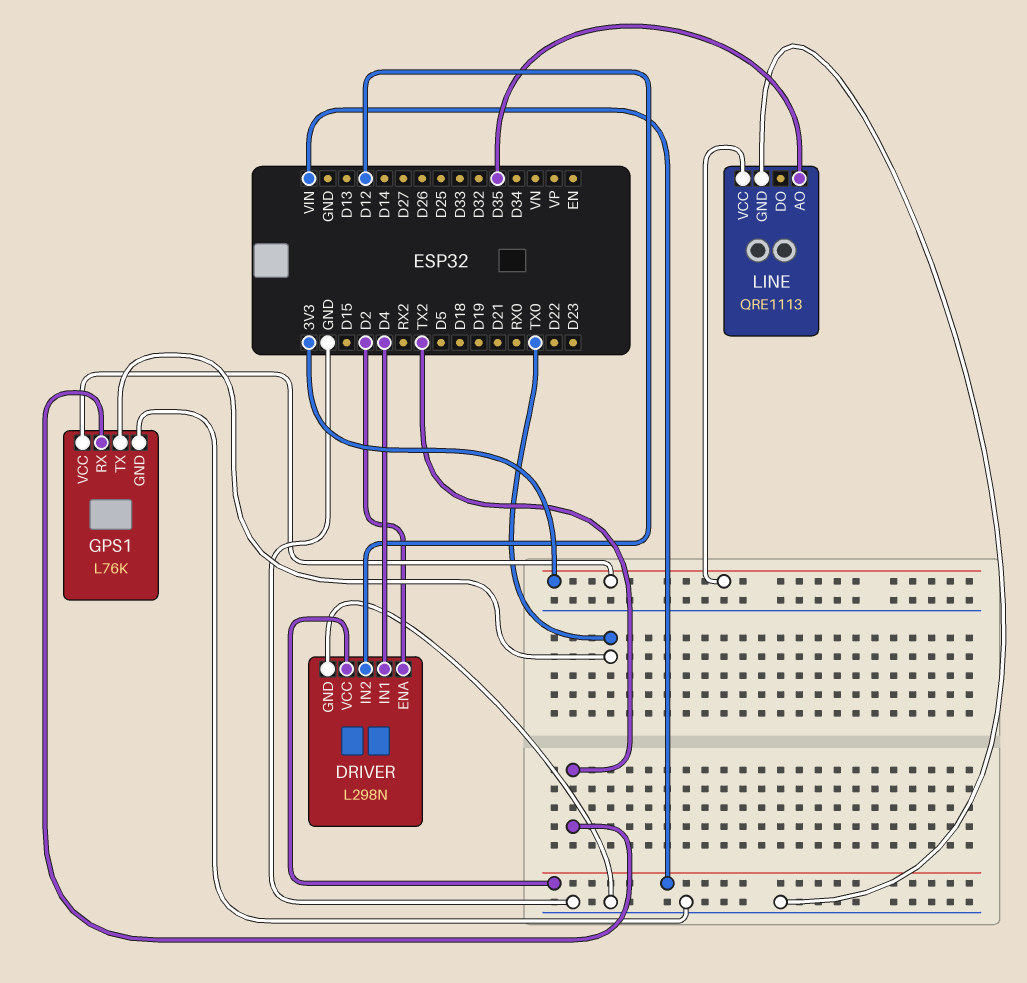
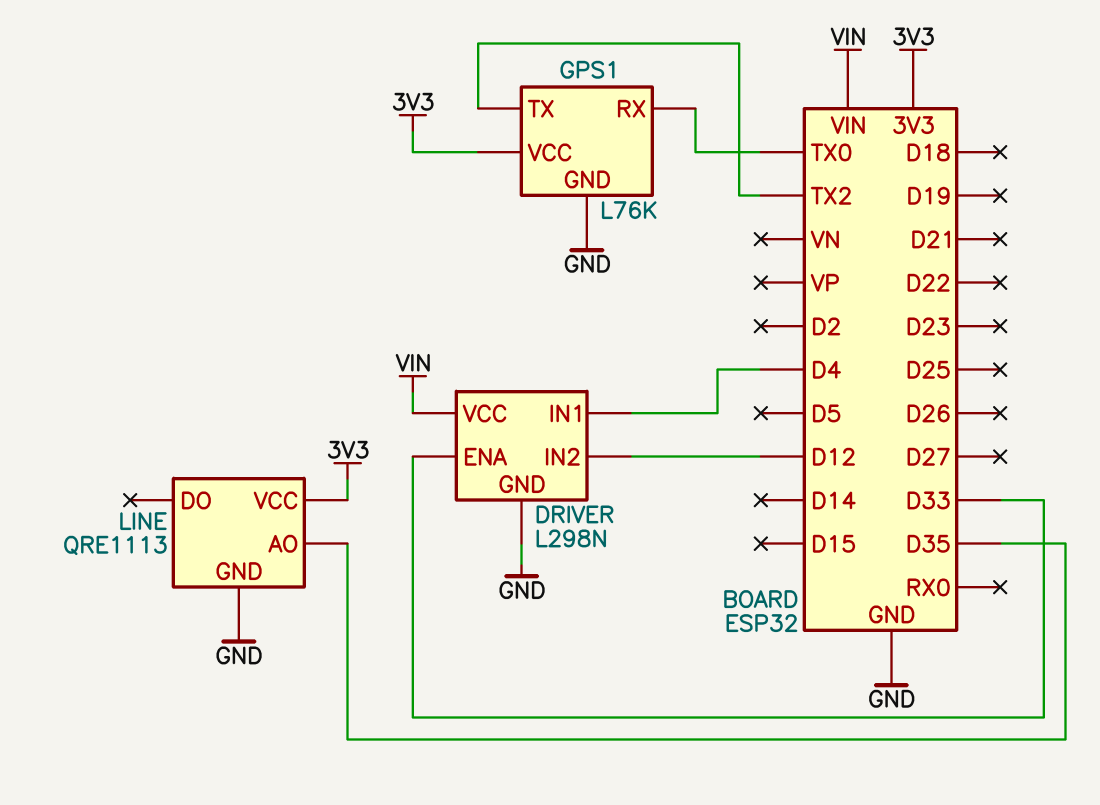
DRIVER pin ENA: D2 -> D33
GPS1 pin RX: TX2 -> TX0
GPS1 pin TX: TX0 -> TX2

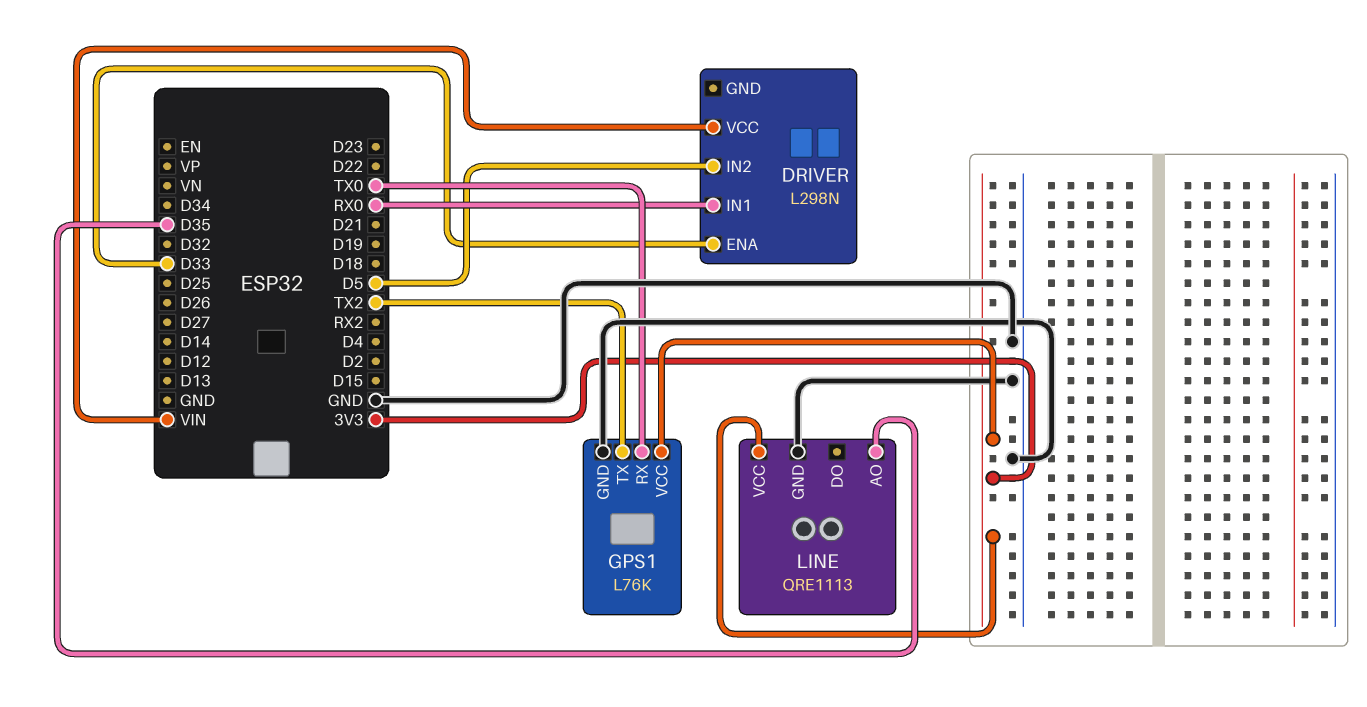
DRIVER pin GND: GND -> none
DRIVER pin IN1: D4 -> RX0
DRIVER pin IN2: D12 -> D5

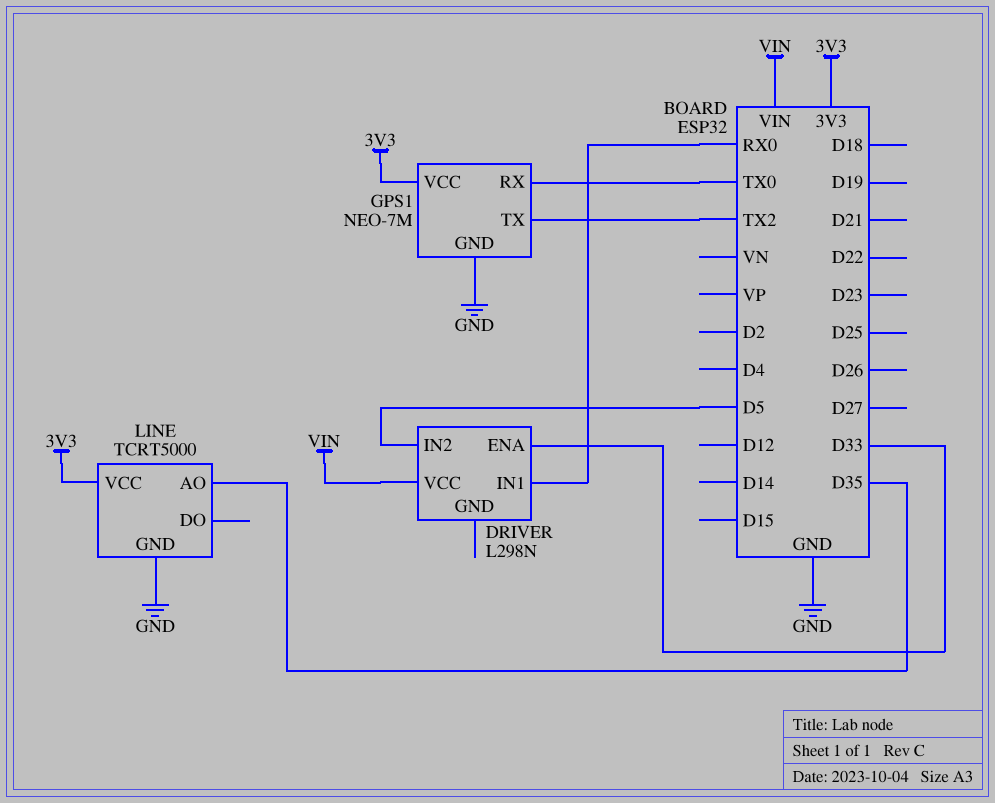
GPS1: L76K -> NEO-7M
LINE: QRE1113 -> TCRT5000

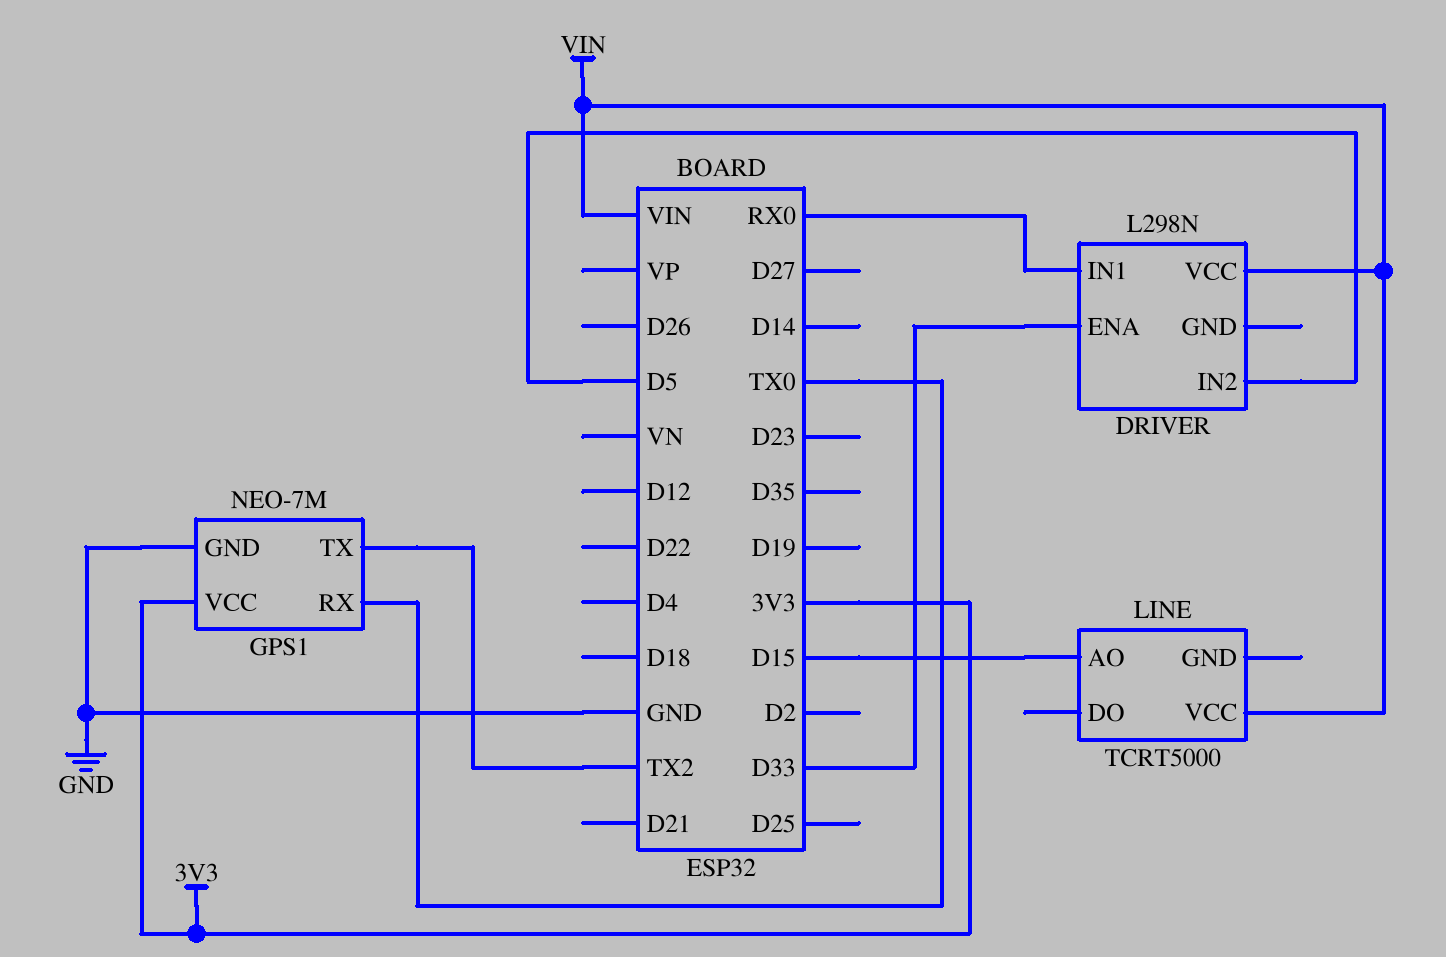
LINE pin AO: D35 -> D15
LINE pin GND: GND -> none
LINE pin VCC: 3V3 -> VIN

